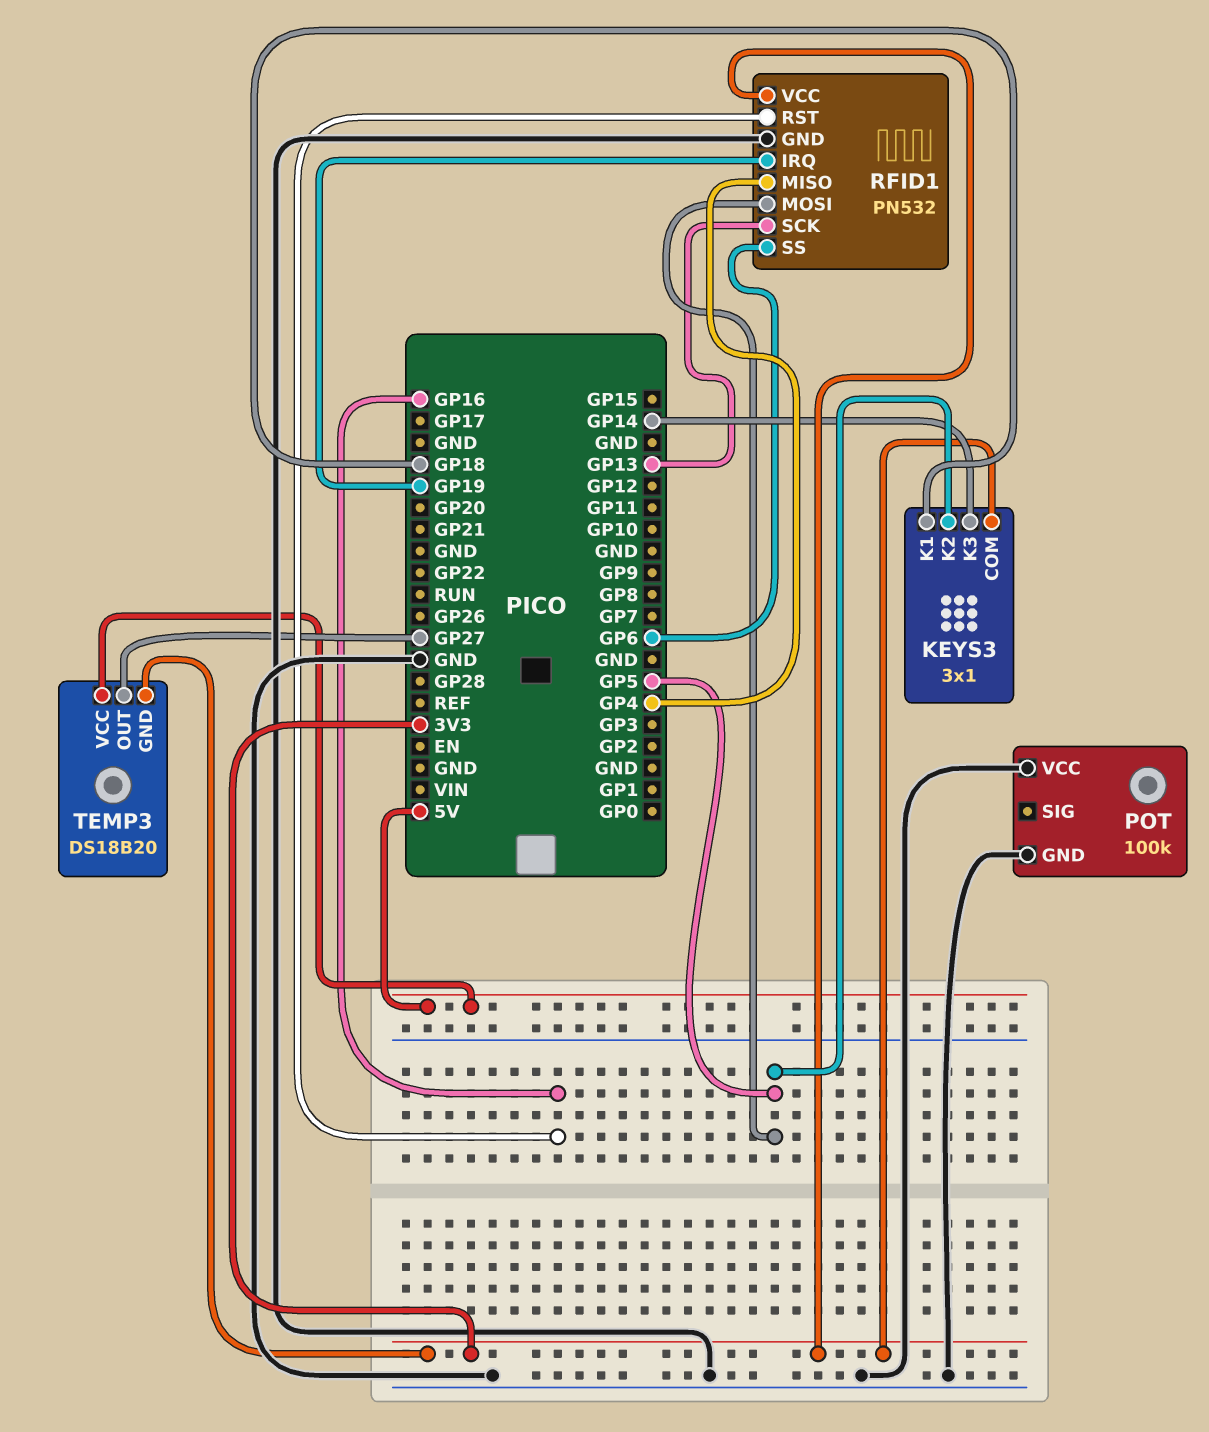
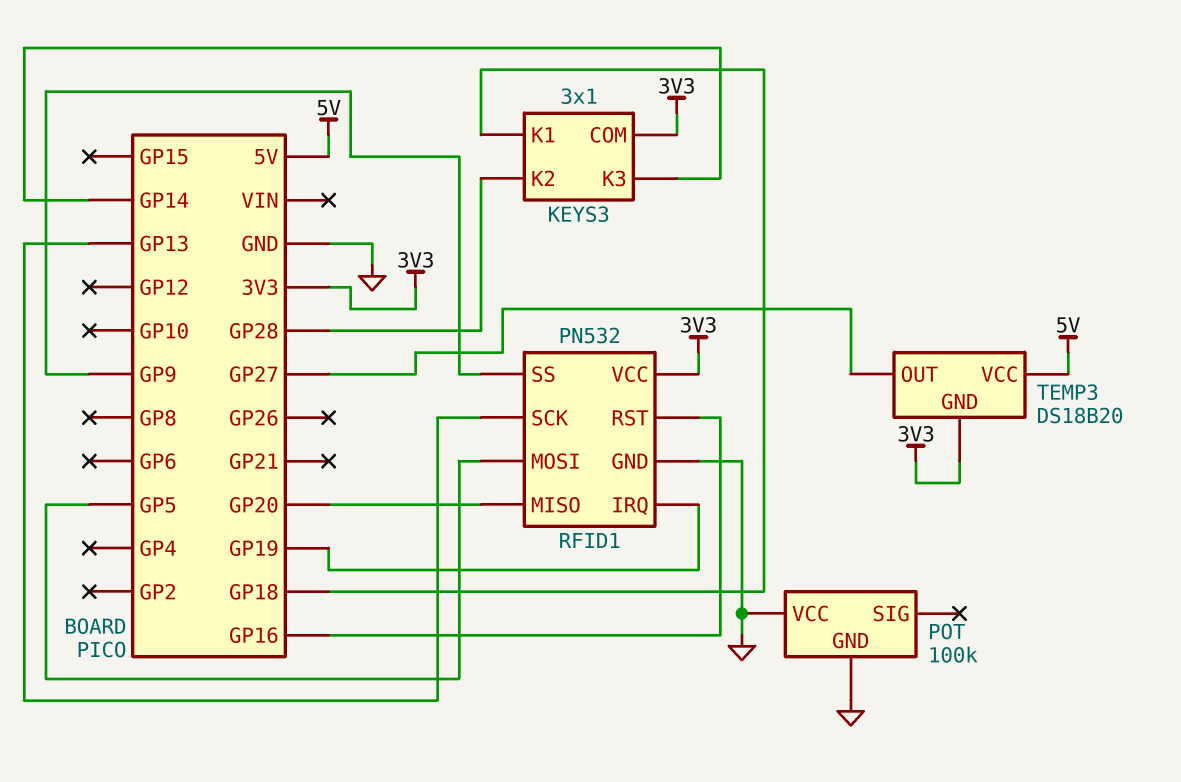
KEYS3 pin K2: GP5 -> GP28
RFID1 pin MISO: GP4 -> GP20
RFID1 pin SS: GP6 -> GP9

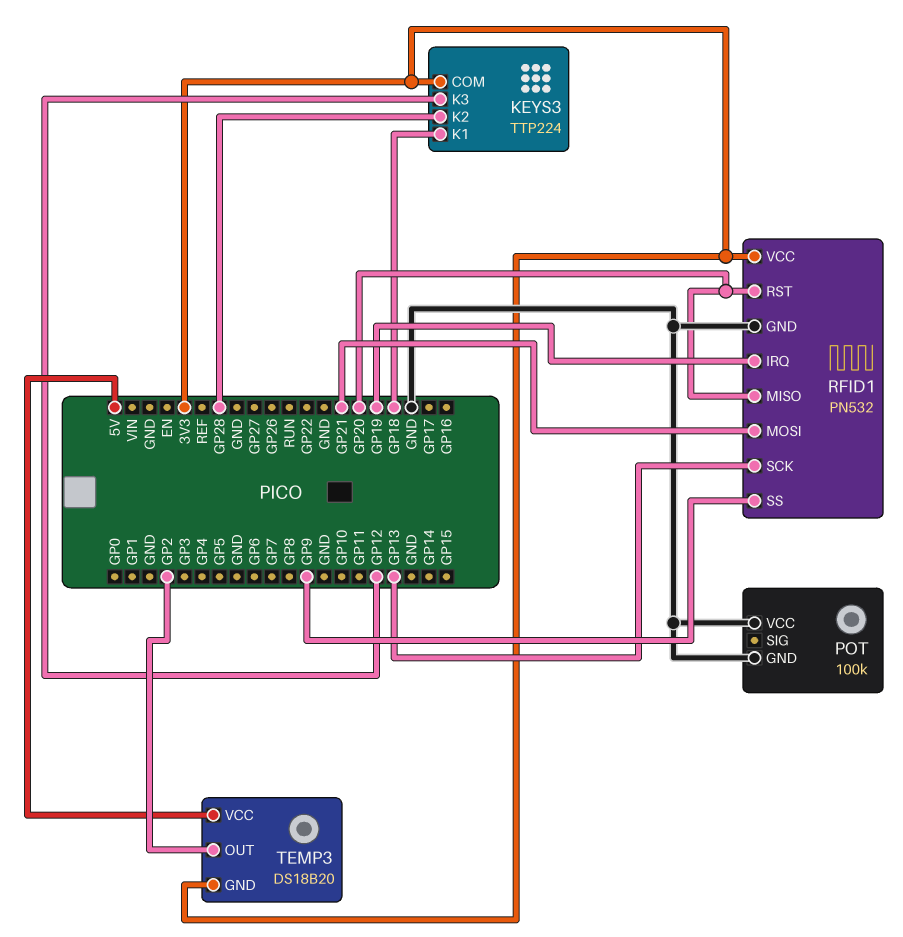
KEYS3: 3x1 -> TTP224
KEYS3 pin K3: GP14 -> GP12
RFID1 pin MOSI: GP5 -> GP21
RFID1 pin RST: GP16 -> GP20
TEMP3 pin OUT: GP27 -> GP2

